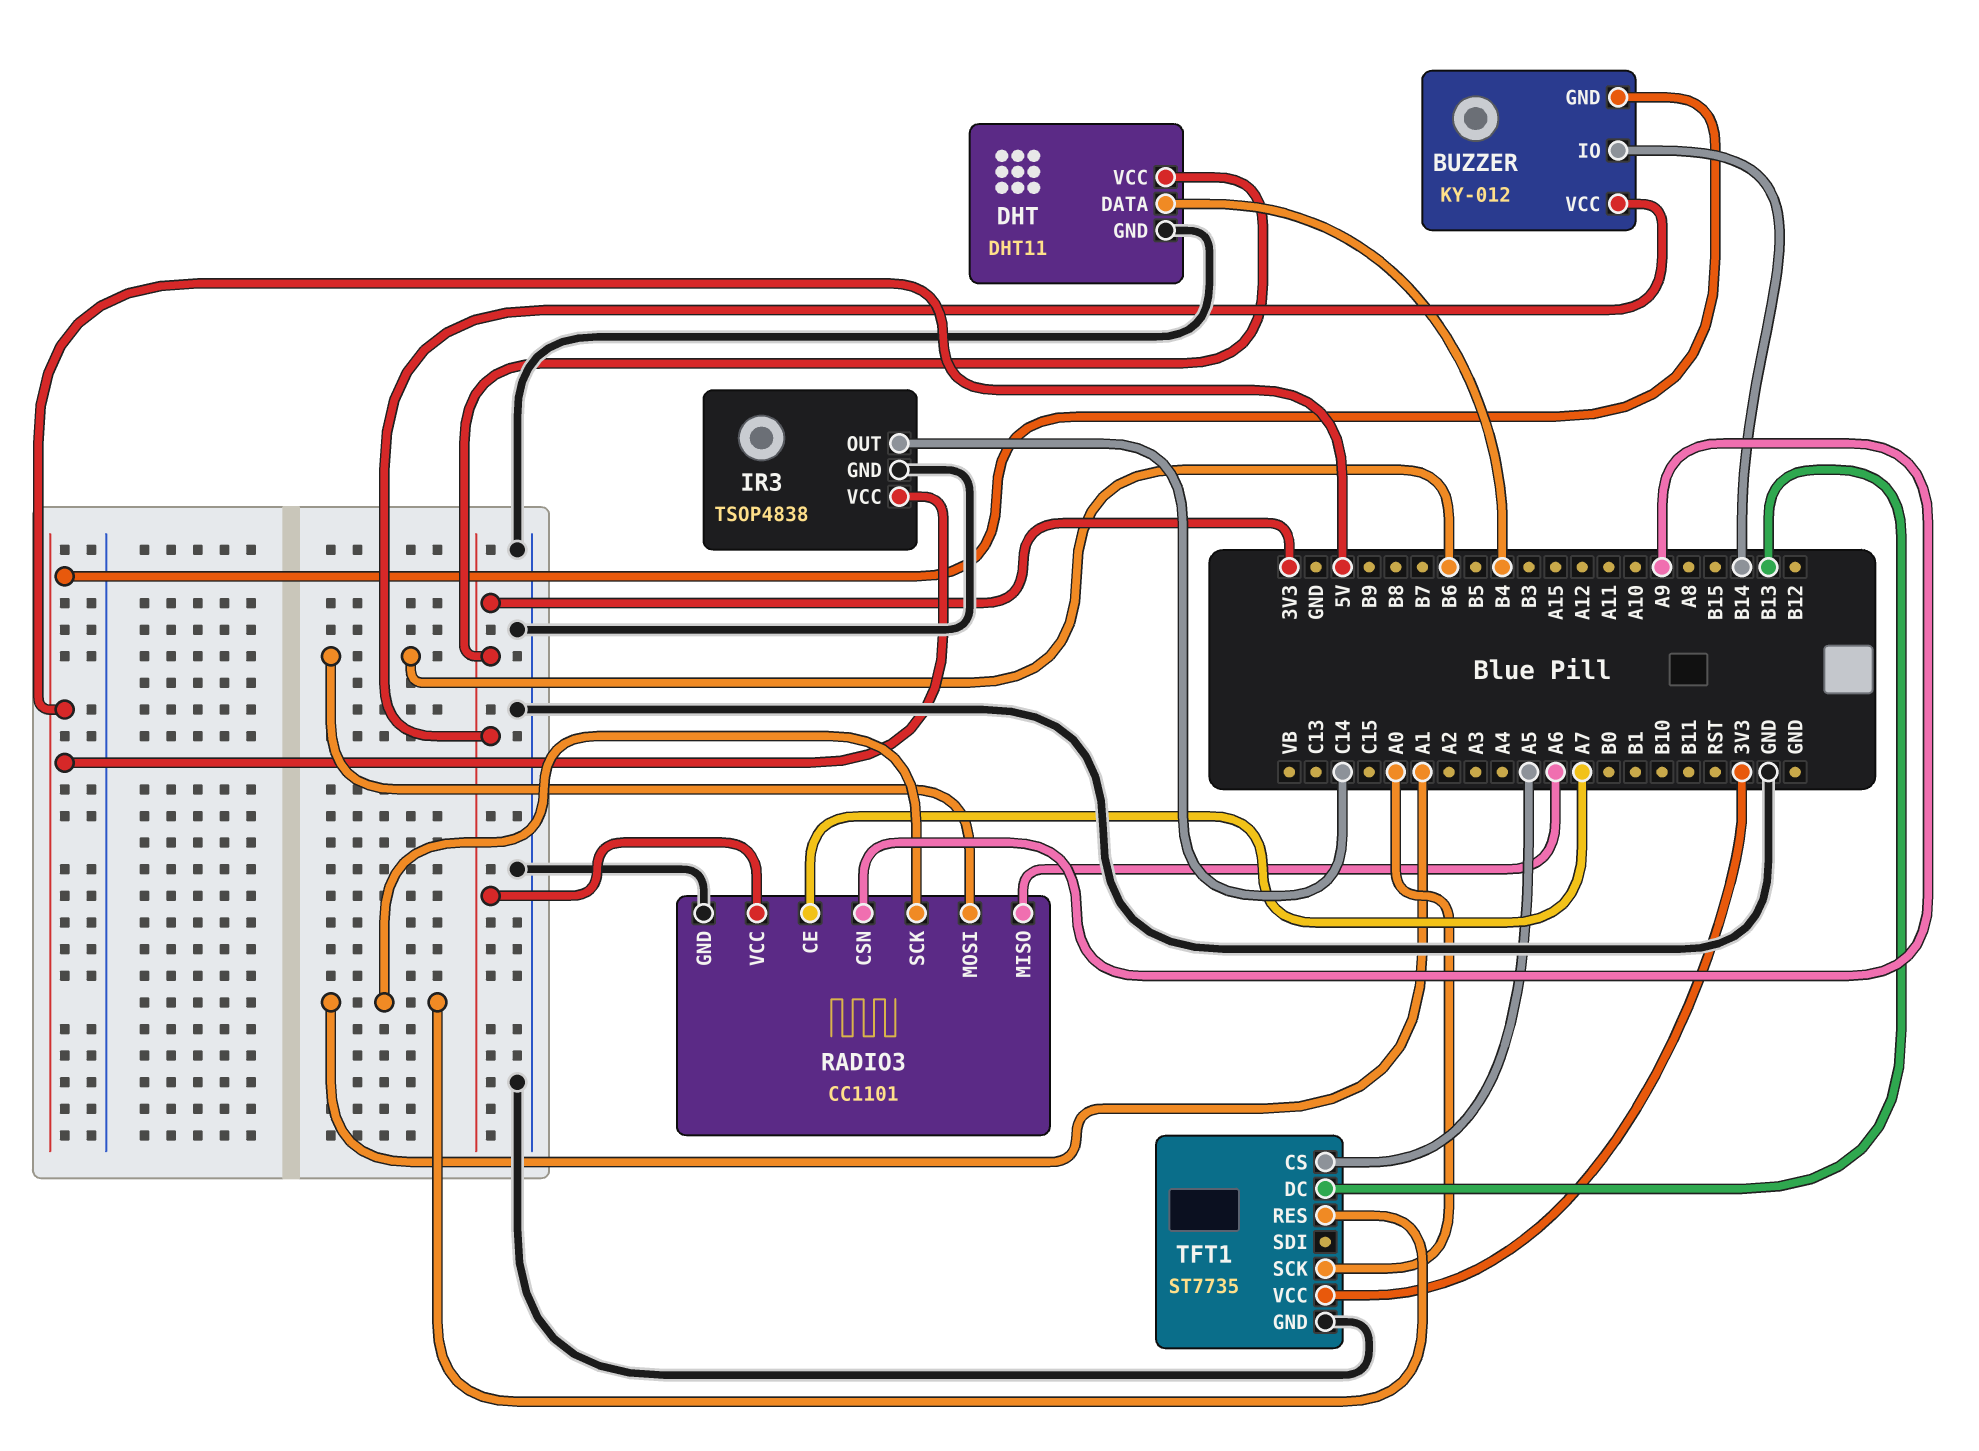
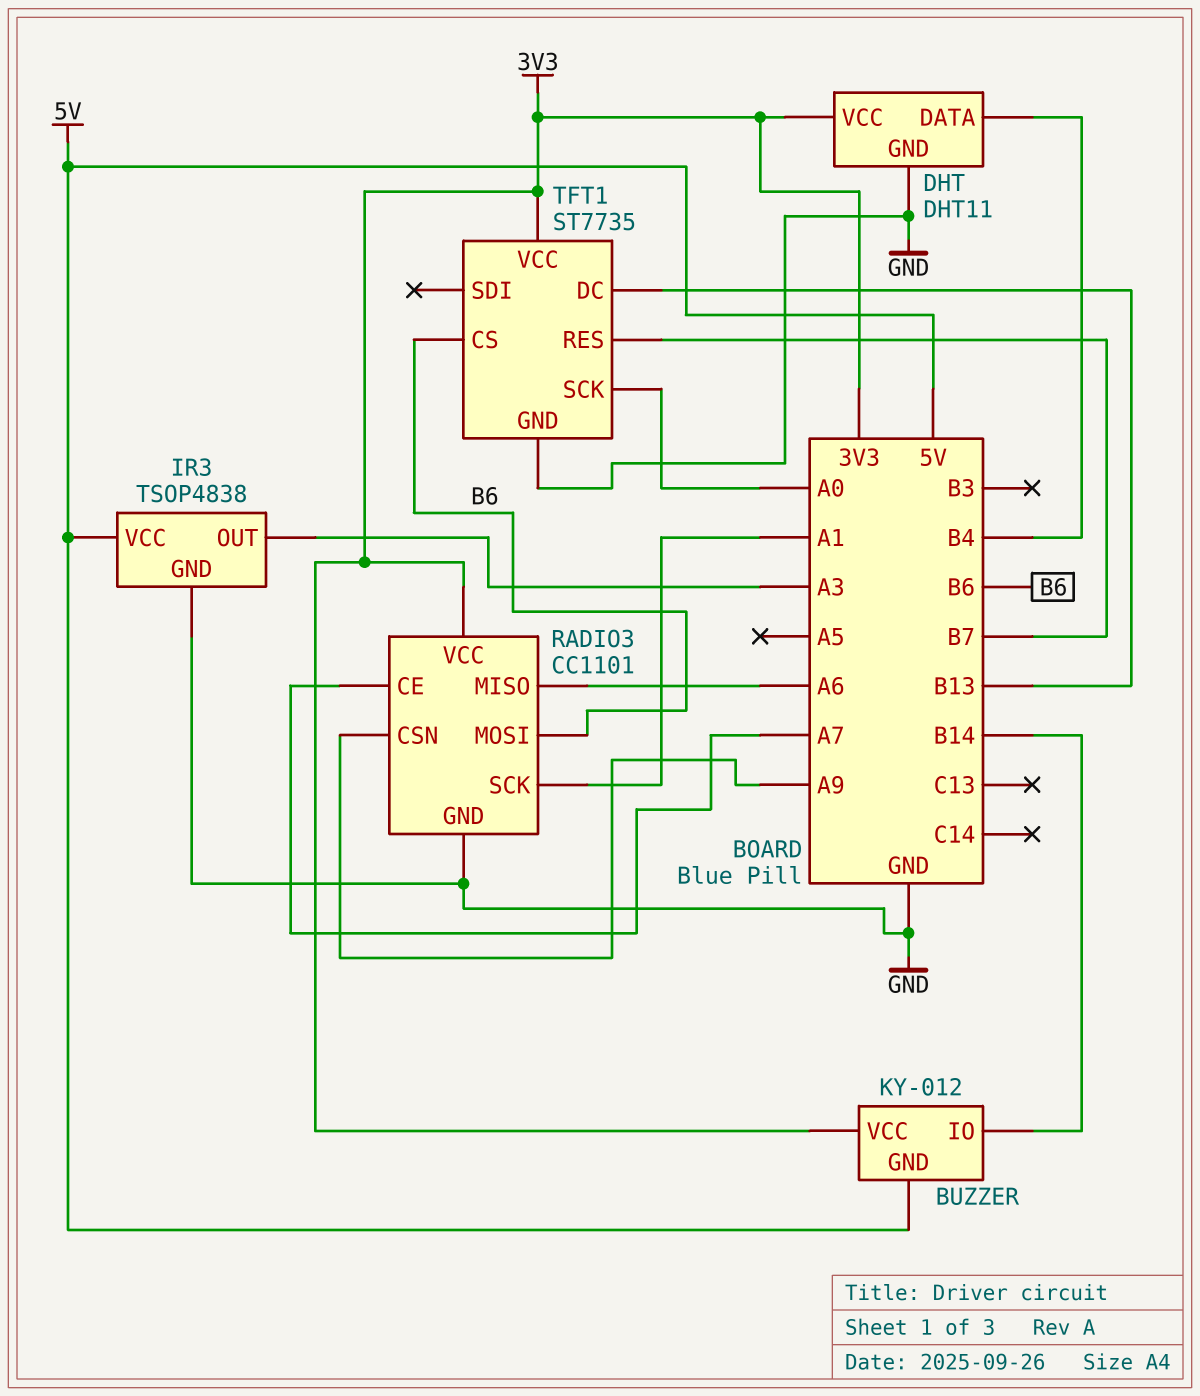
IR3 pin OUT: C14 -> A3
TFT1 pin CS: A5 -> B6
TFT1 pin RES: A1 -> B7

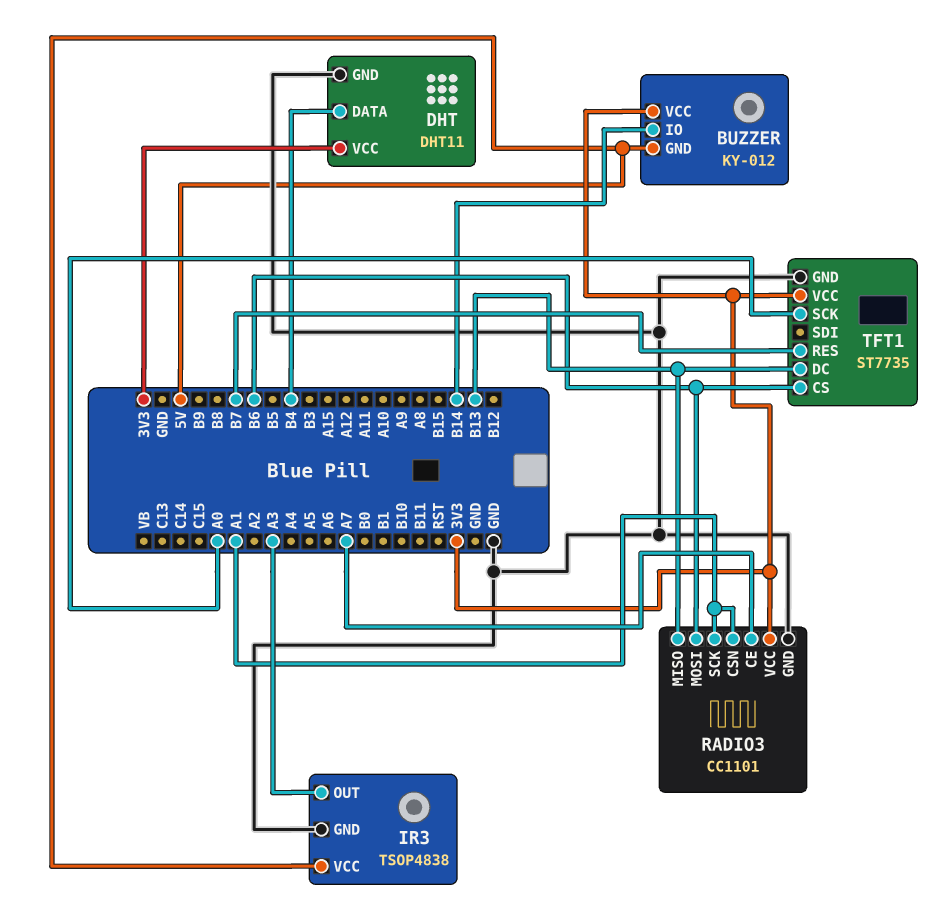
RADIO3 pin CSN: A9 -> A1
RADIO3 pin MISO: A6 -> B13

